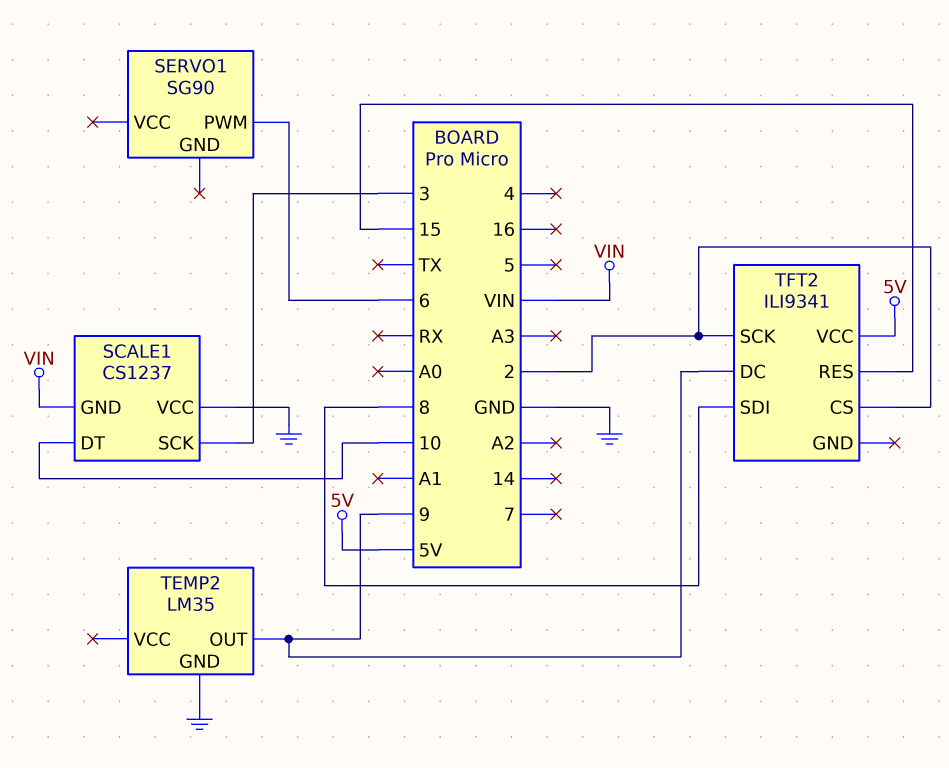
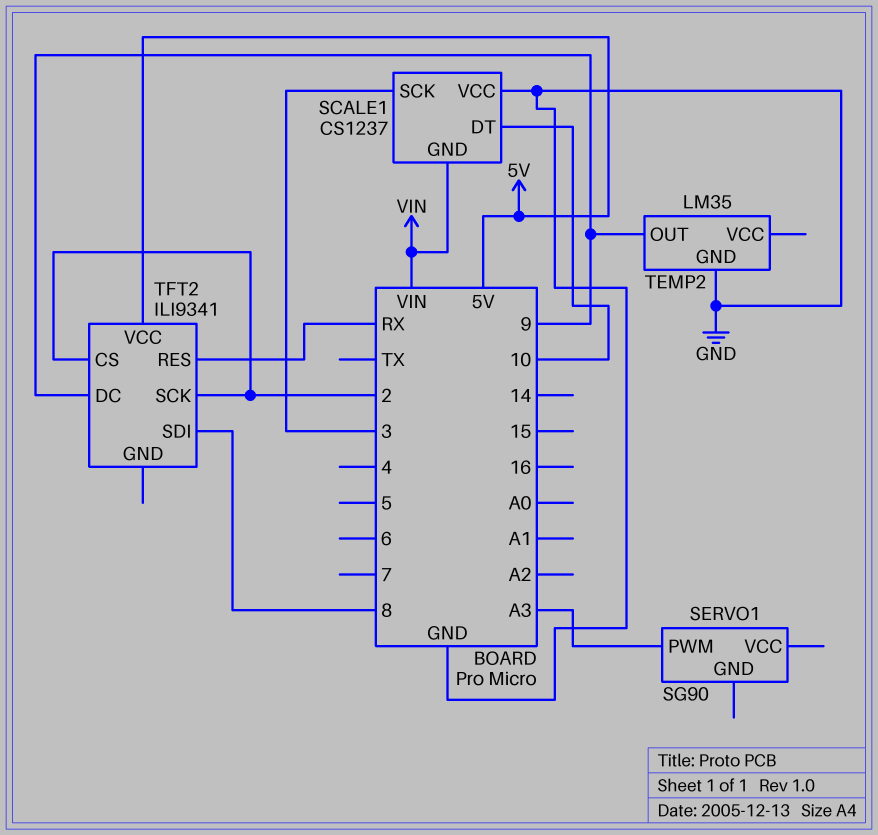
SERVO1 pin PWM: 6 -> A3
TFT2 pin RES: 15 -> RX

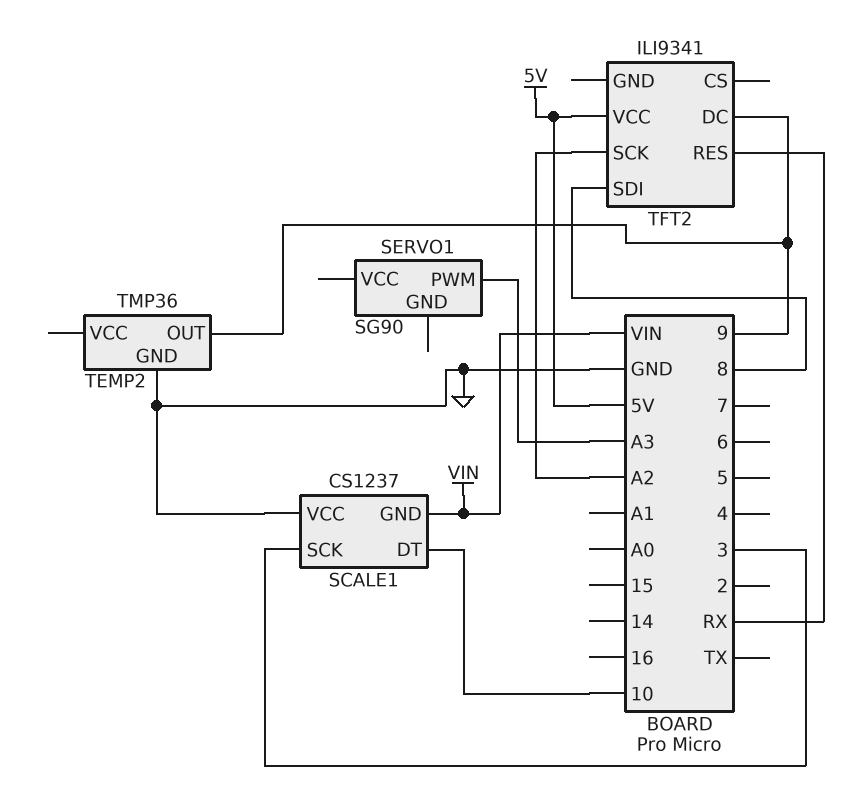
TEMP2: LM35 -> TMP36
TFT2 pin CS: 2 -> none
TFT2 pin SCK: 2 -> A2

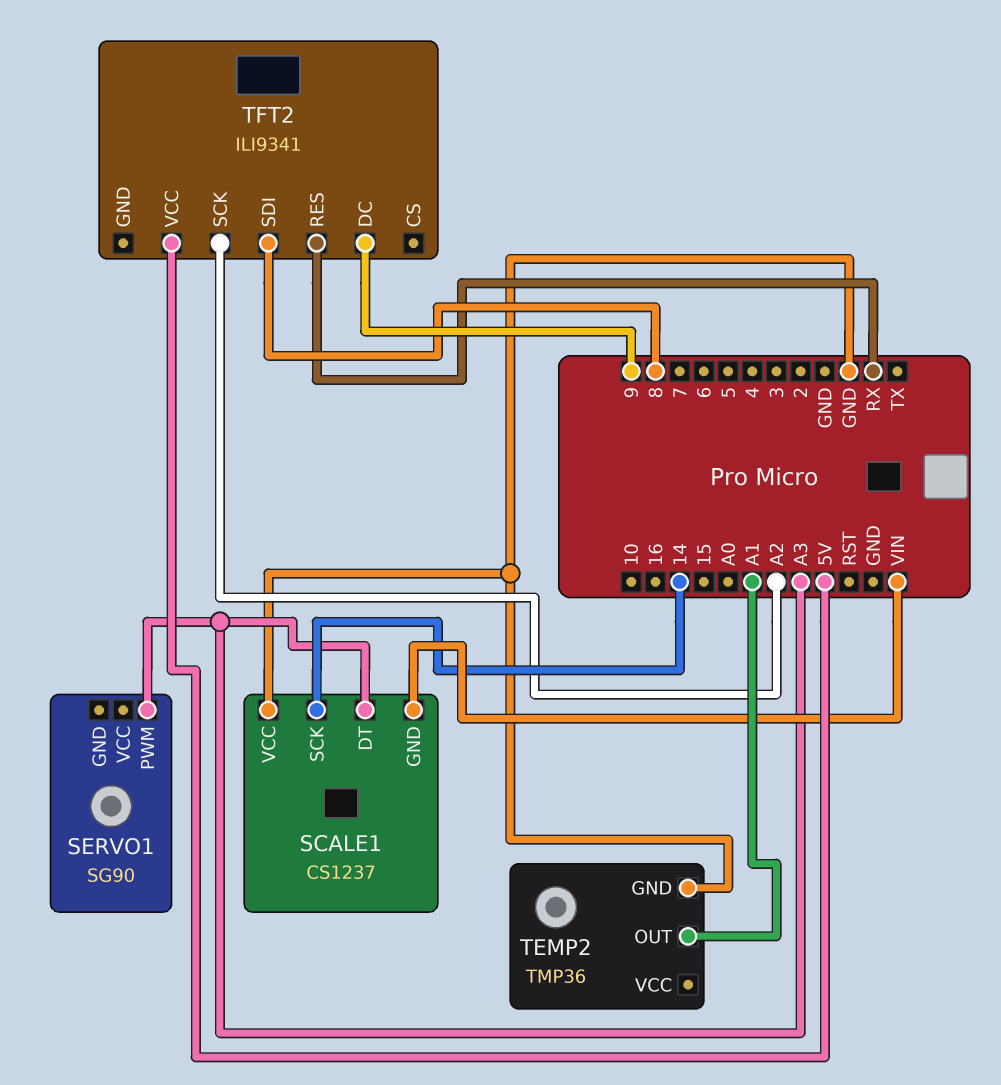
SCALE1 pin DT: 10 -> A3
SCALE1 pin SCK: 3 -> 14
TEMP2 pin OUT: 9 -> A1

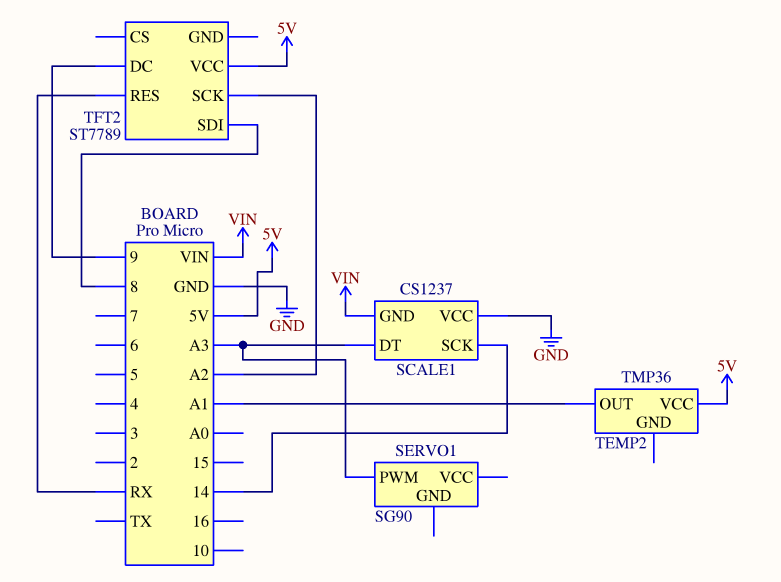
TEMP2 pin GND: GND -> none
TEMP2 pin VCC: none -> 5V
TFT2: ILI9341 -> ST7789

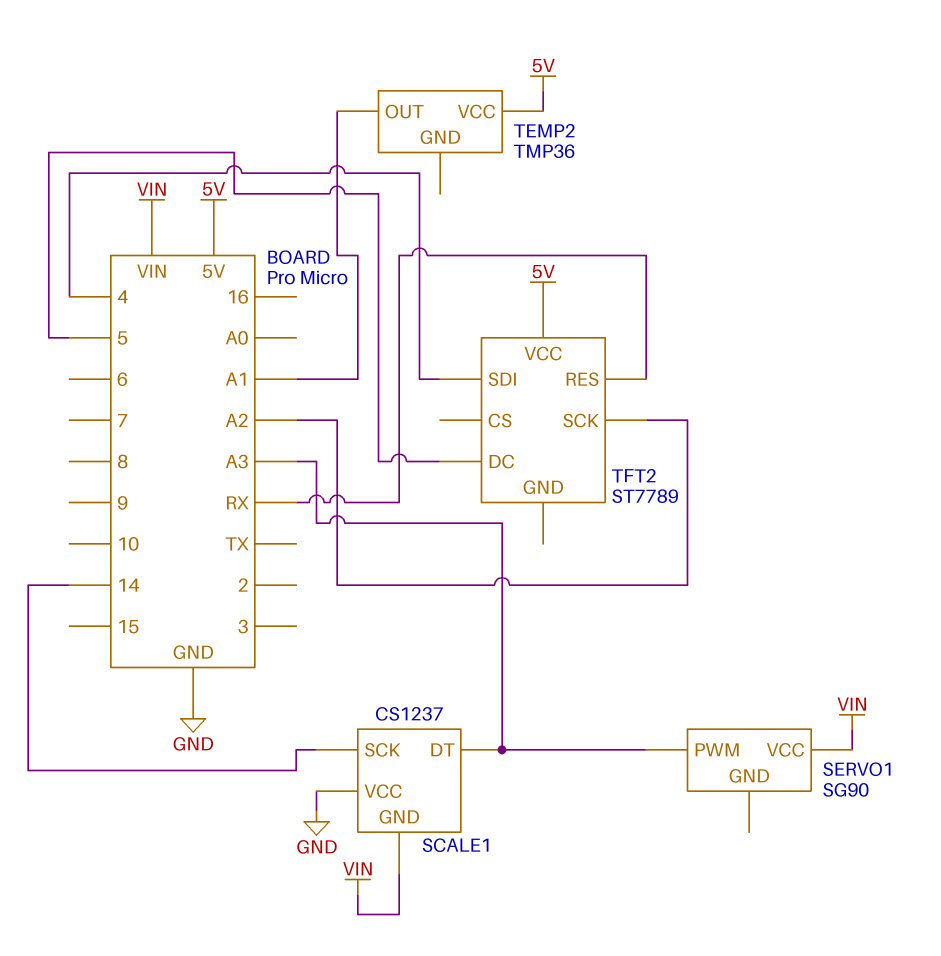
SERVO1 pin VCC: none -> VIN
TFT2 pin DC: 9 -> 5
TFT2 pin SDI: 8 -> 4

